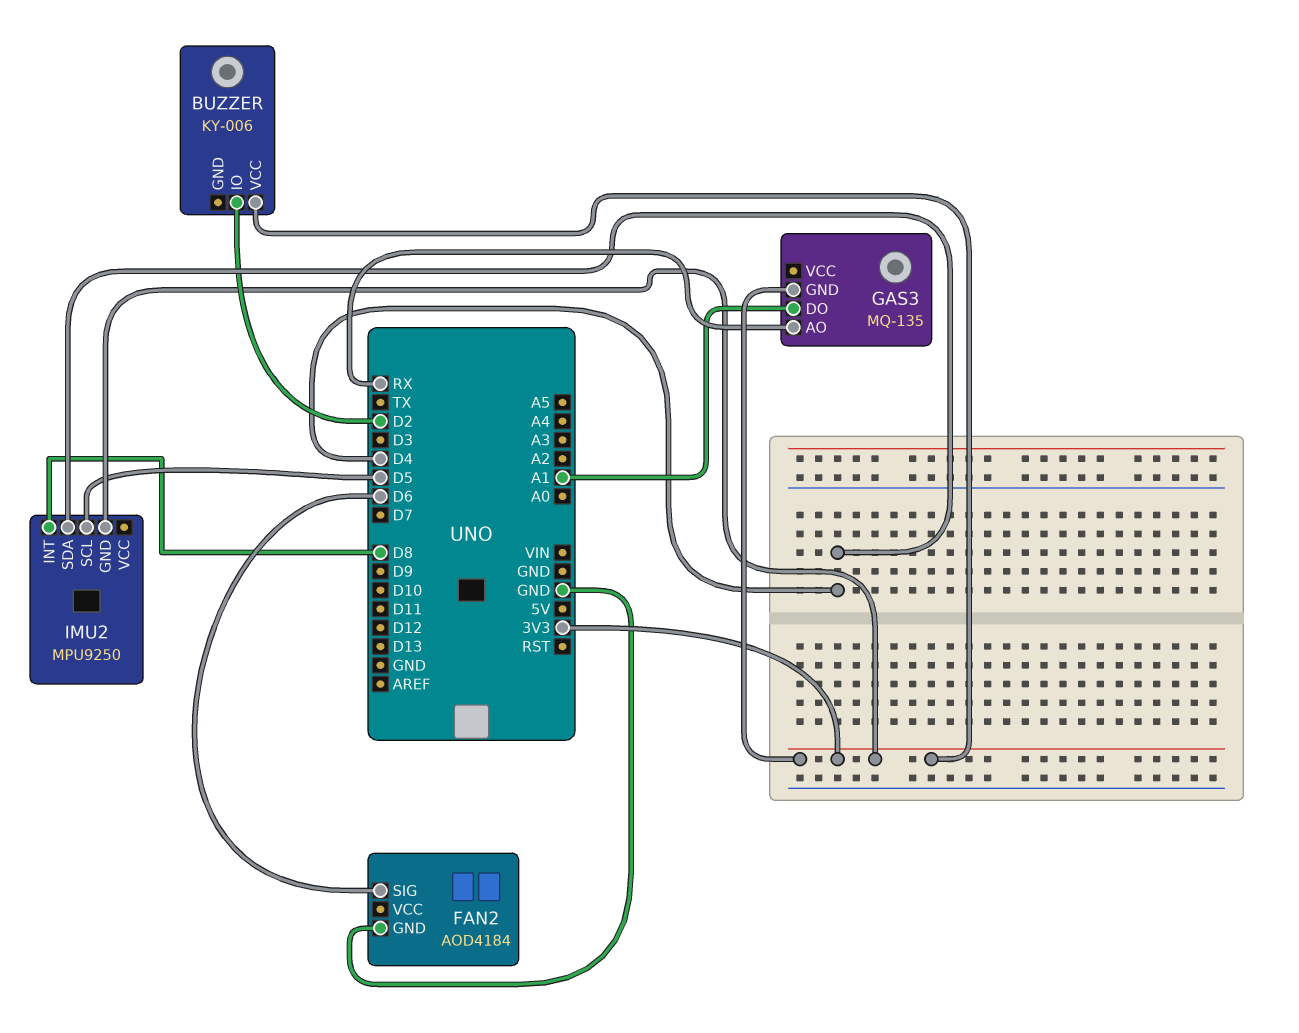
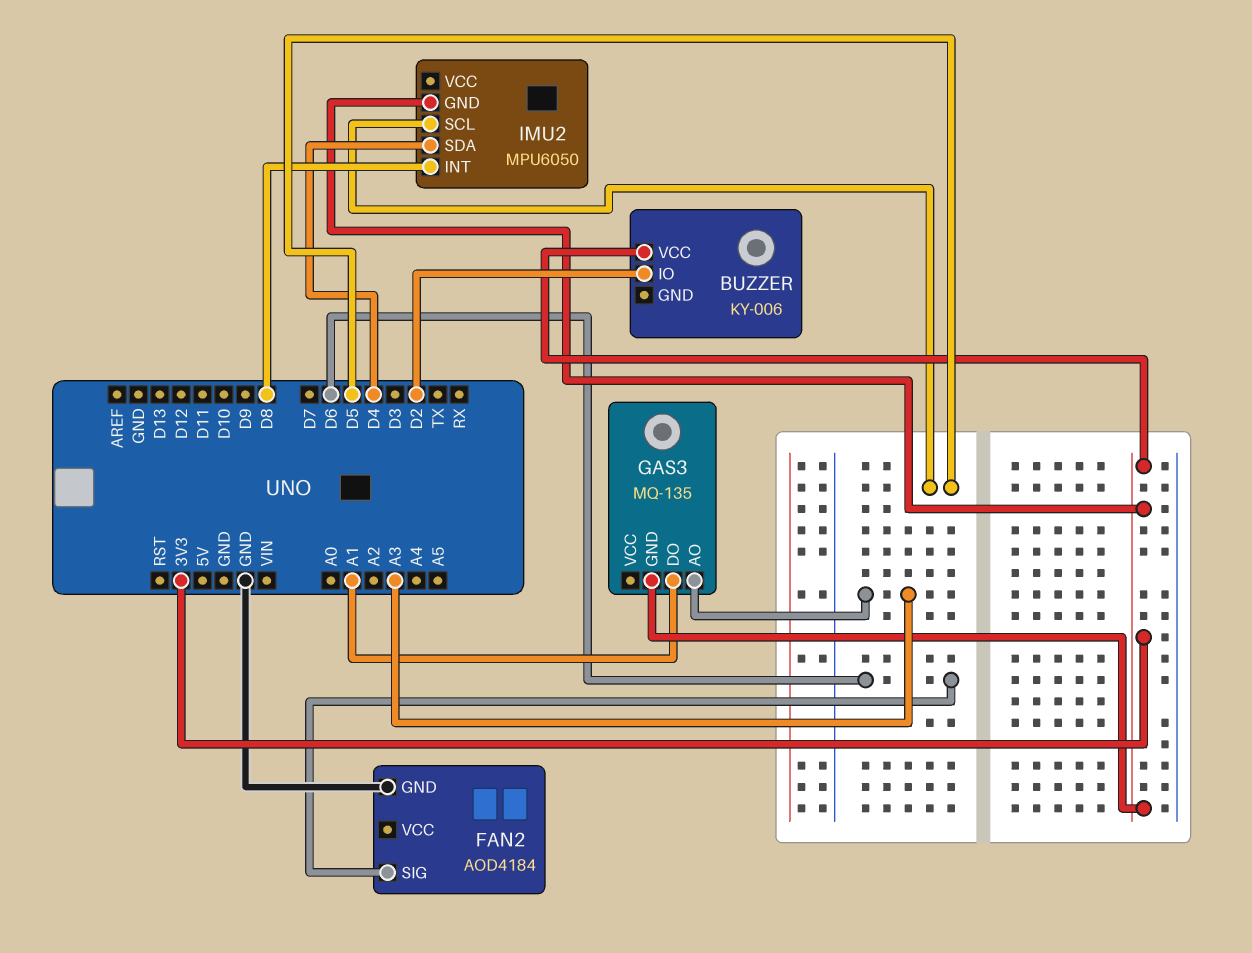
GAS3 pin AO: RX -> A3
IMU2: MPU9250 -> MPU6050

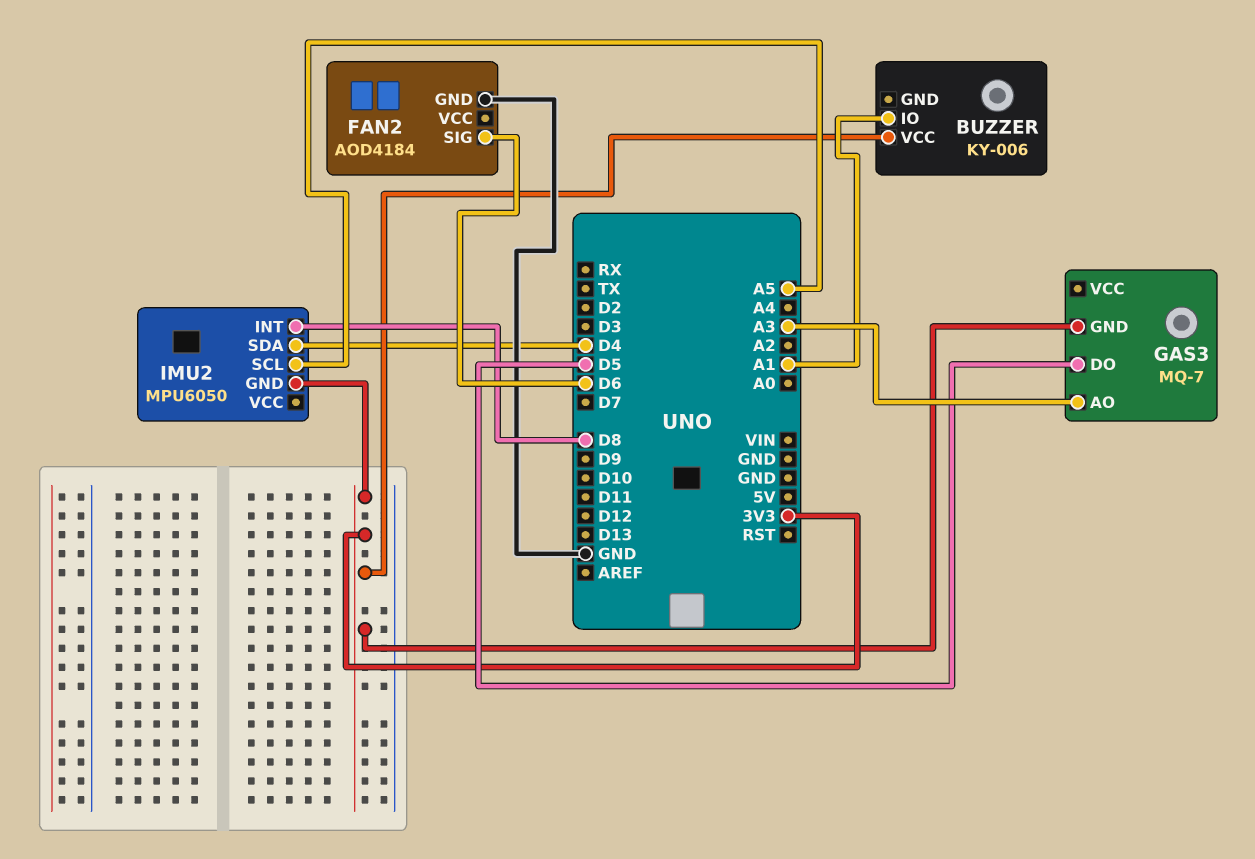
BUZZER pin IO: D2 -> A1
GAS3: MQ-135 -> MQ-7
GAS3 pin DO: A1 -> D5
IMU2 pin SCL: D5 -> A5

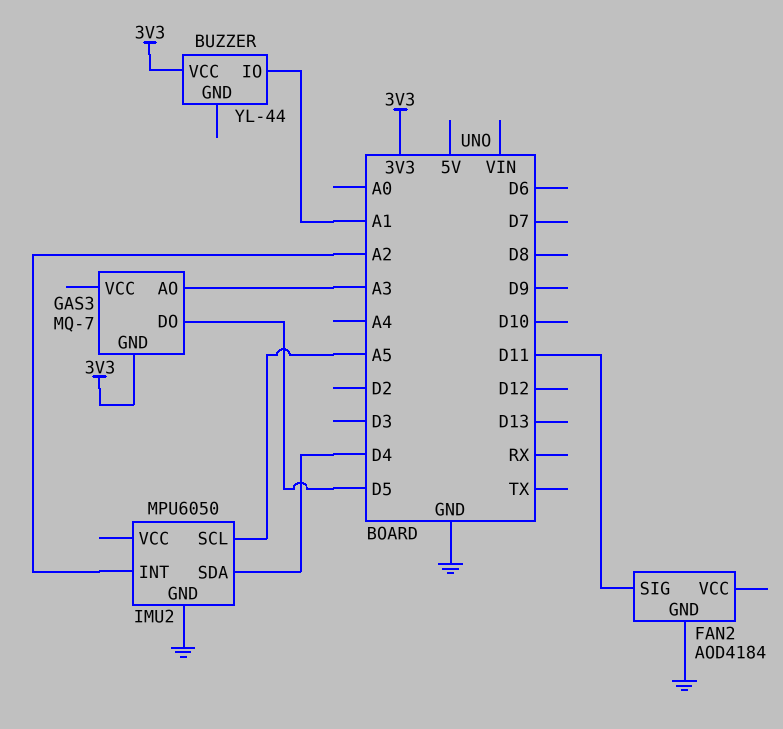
BUZZER: KY-006 -> YL-44
FAN2 pin SIG: D6 -> D11
IMU2 pin GND: 3V3 -> GND
IMU2 pin INT: D8 -> A2

